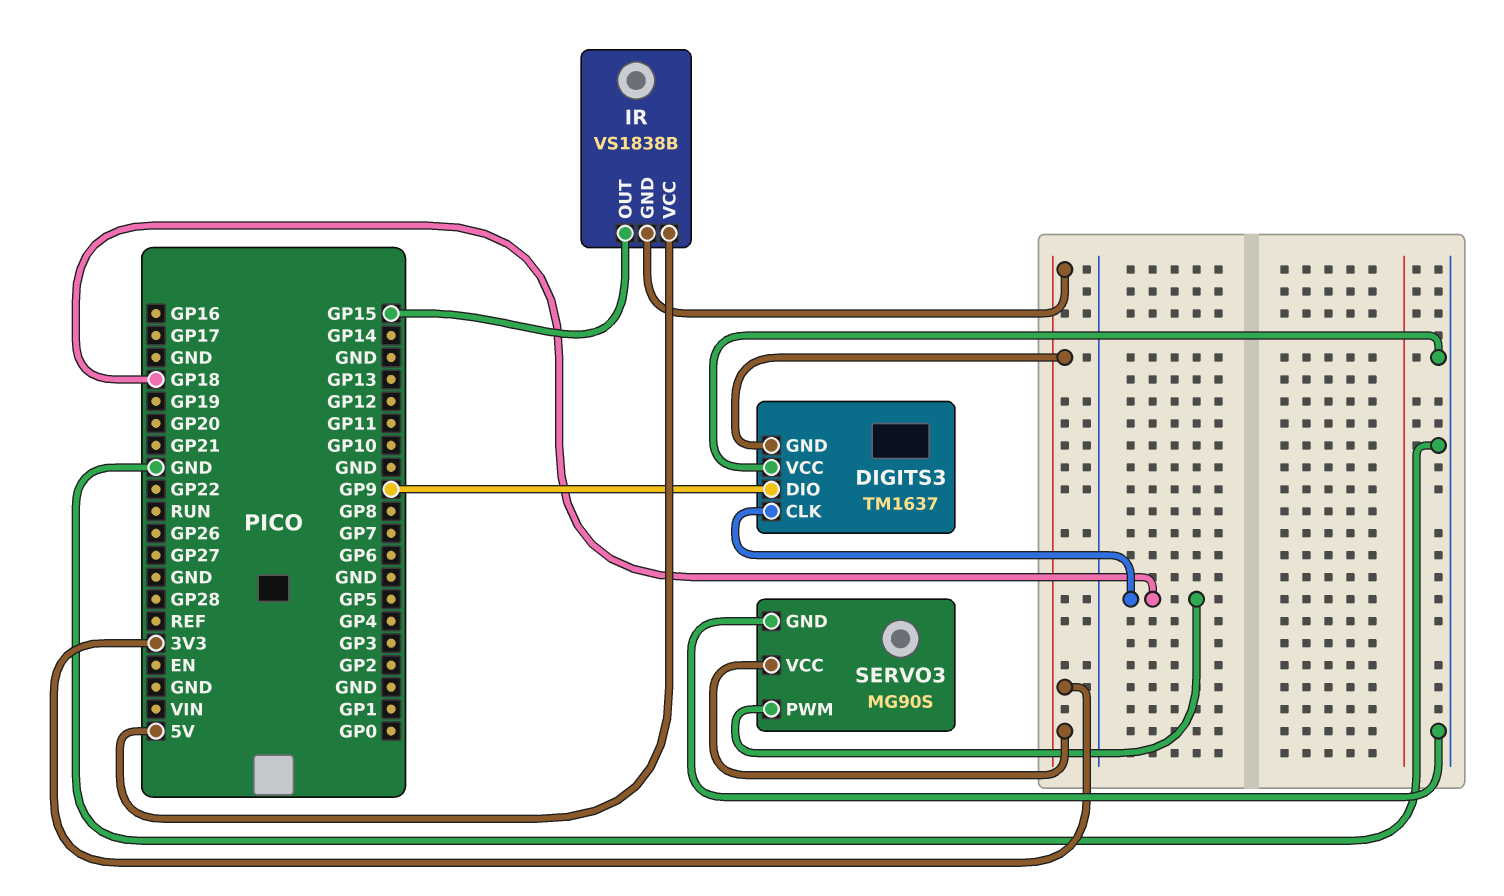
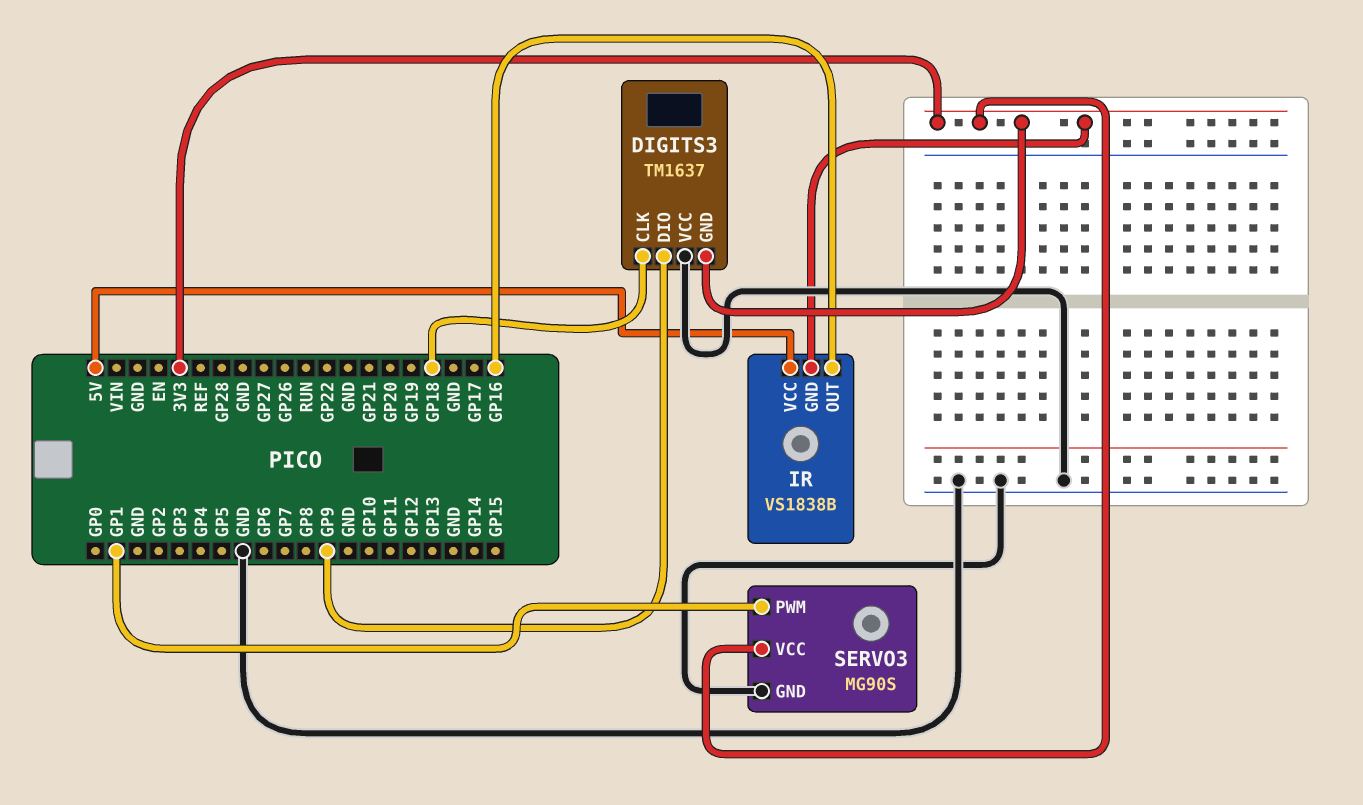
IR pin OUT: GP15 -> GP16
SERVO3 pin PWM: GP18 -> GP1

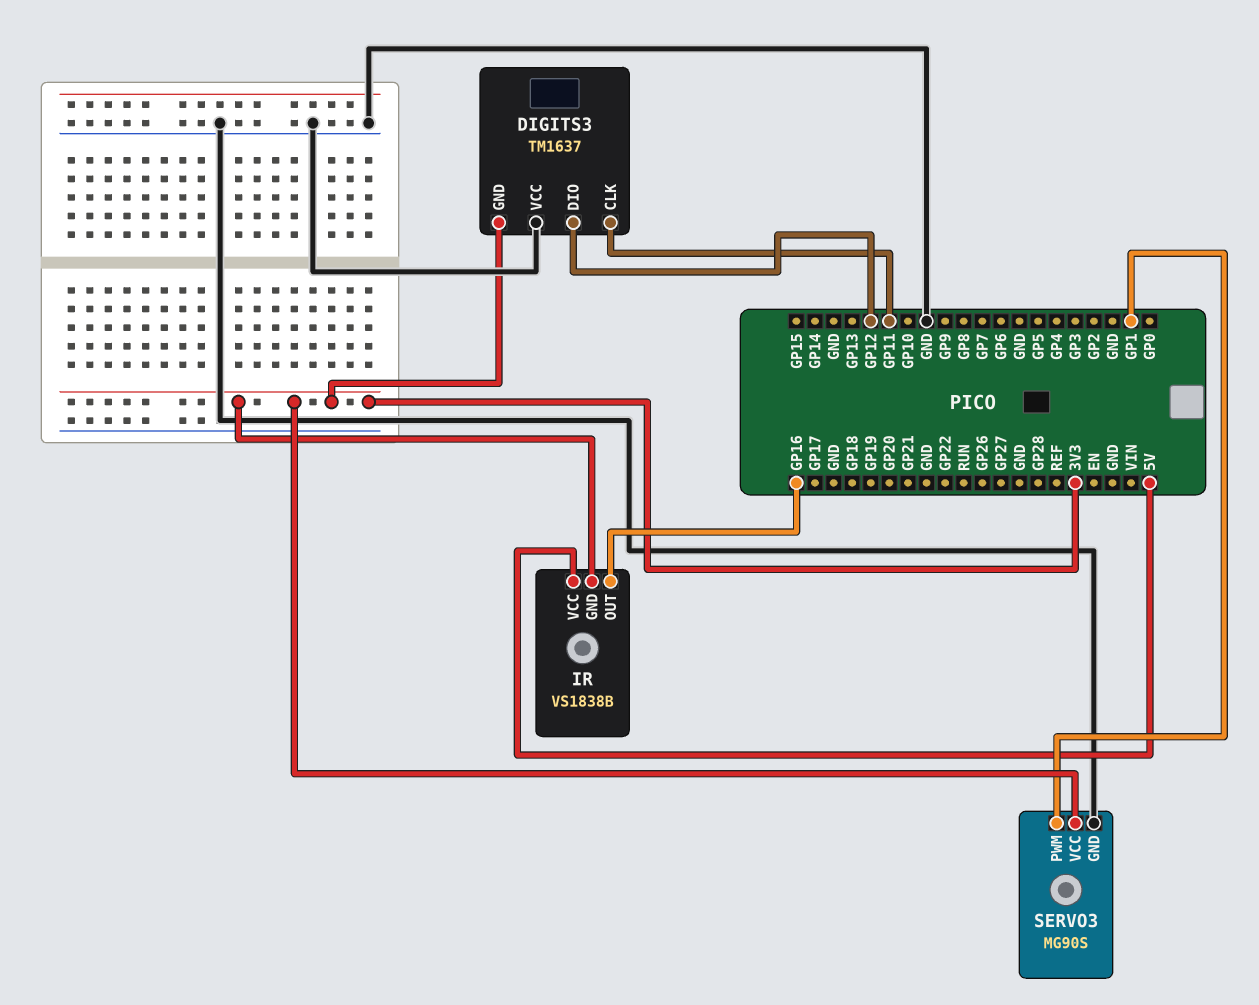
DIGITS3 pin CLK: GP18 -> GP11
DIGITS3 pin DIO: GP9 -> GP12

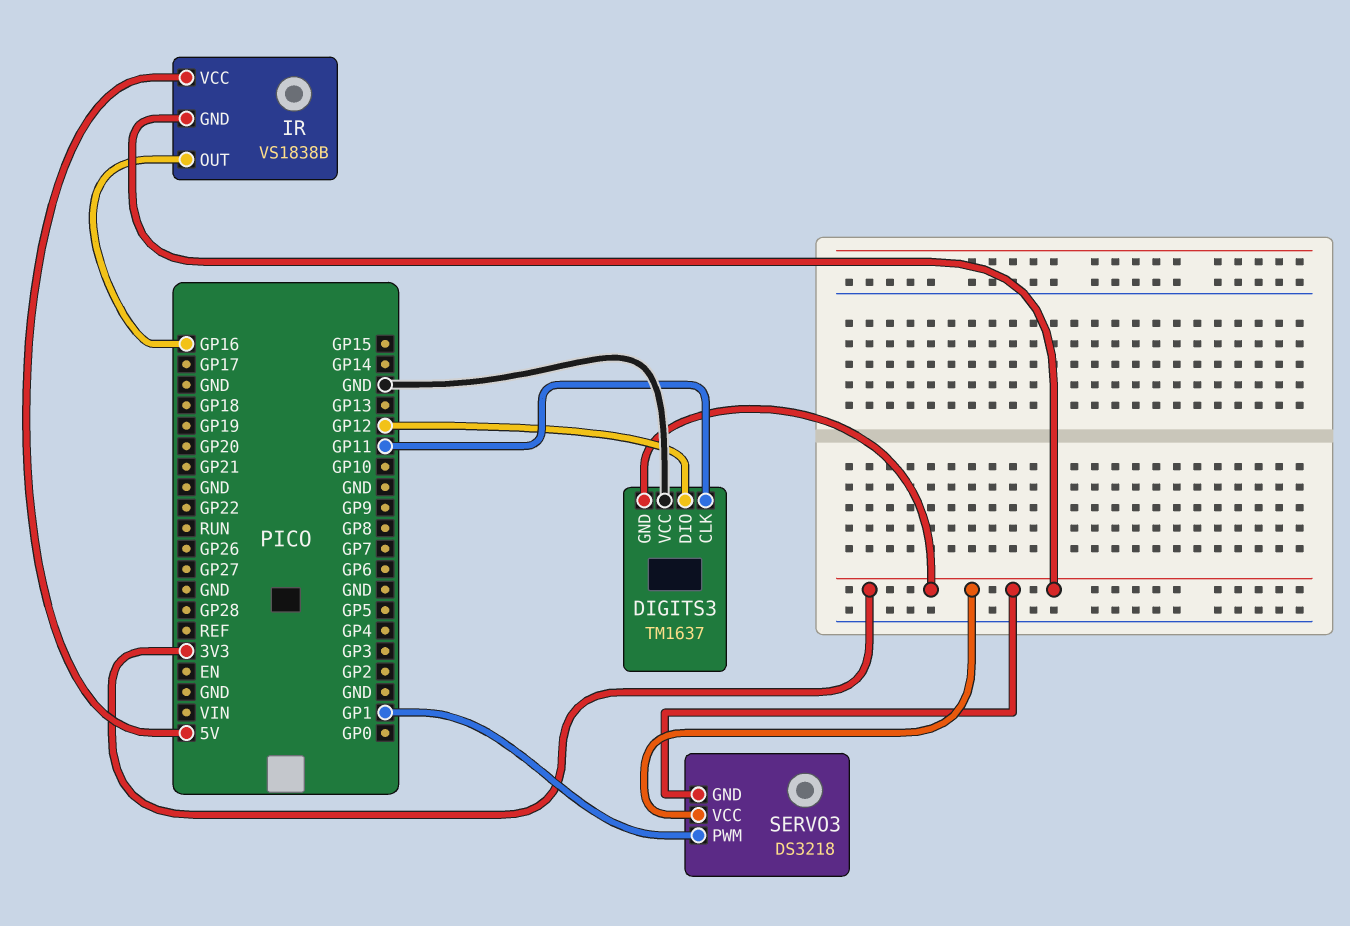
SERVO3: MG90S -> DS3218
SERVO3 pin GND: GND -> 3V3

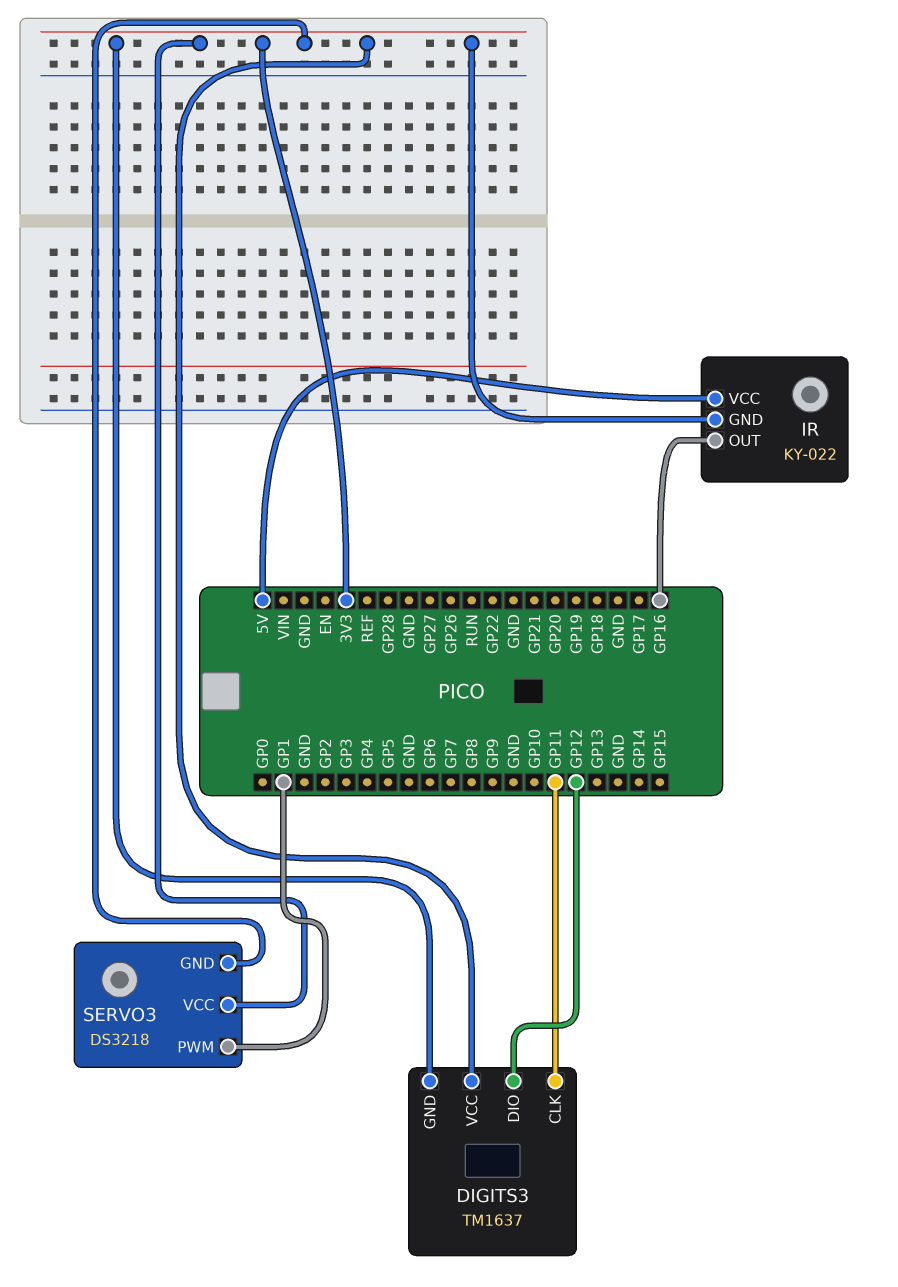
DIGITS3 pin VCC: GND -> 3V3
IR: VS1838B -> KY-022

